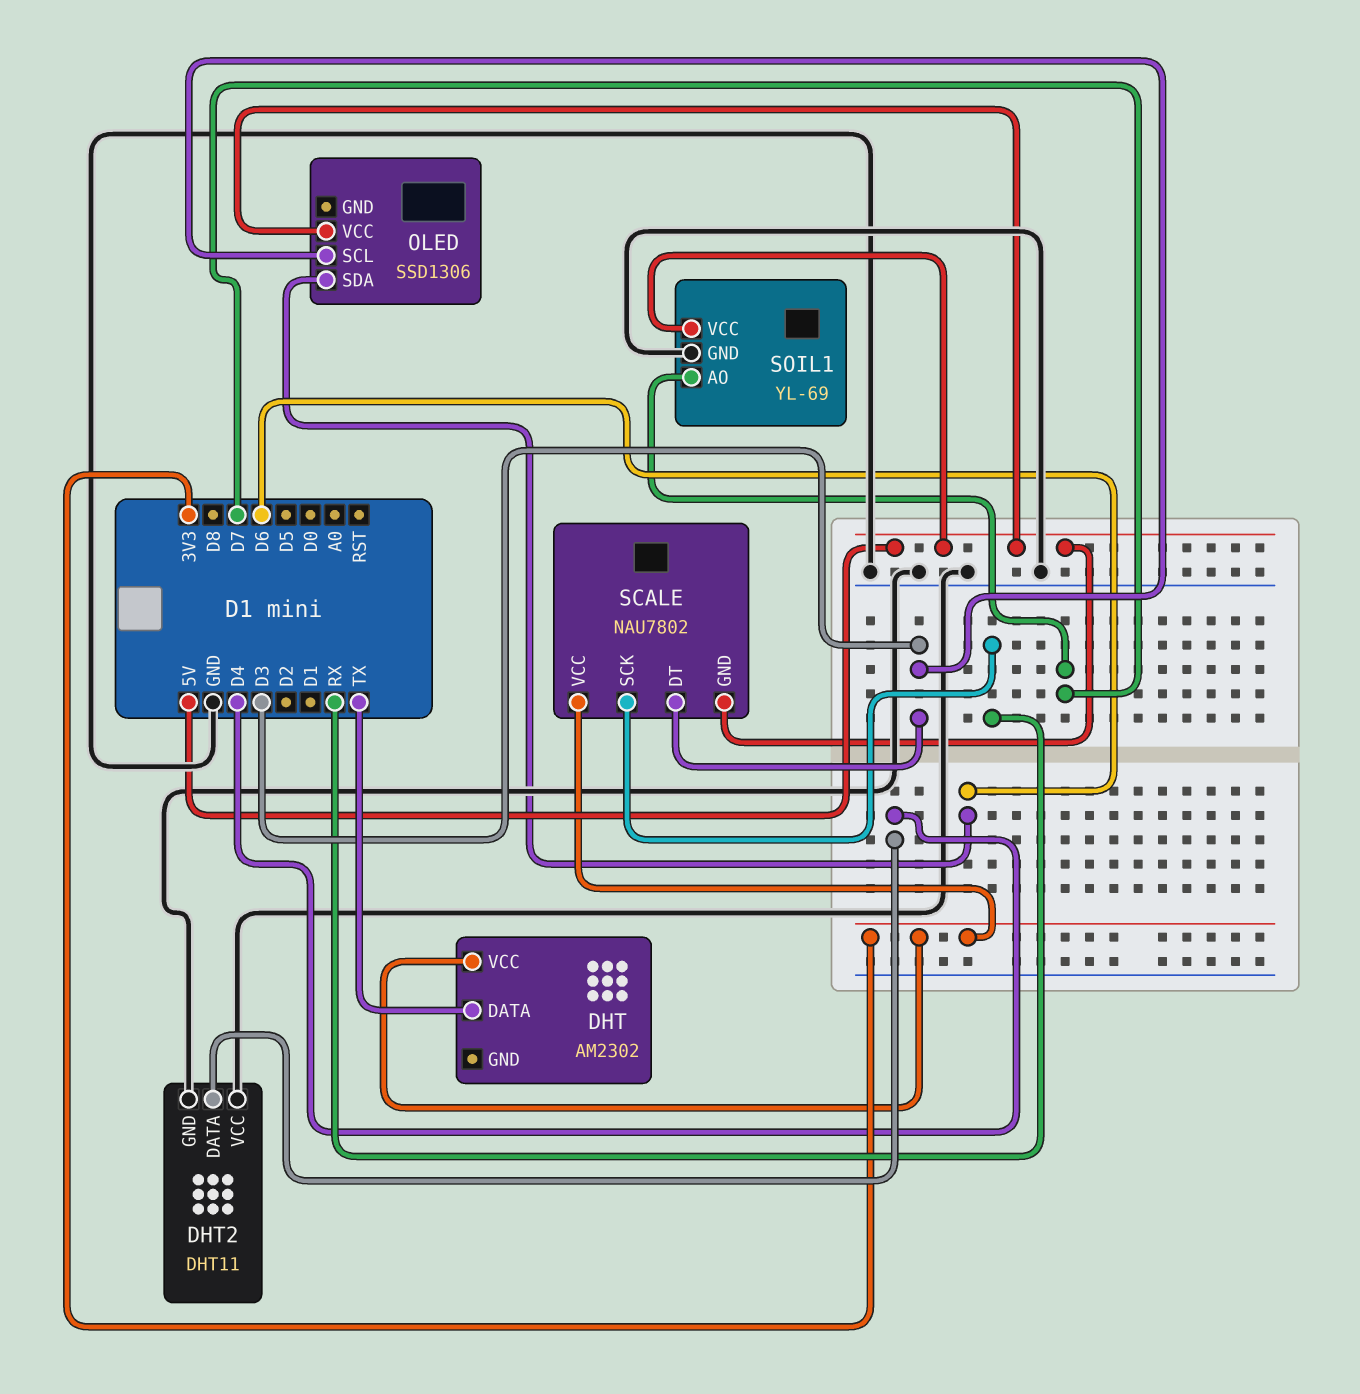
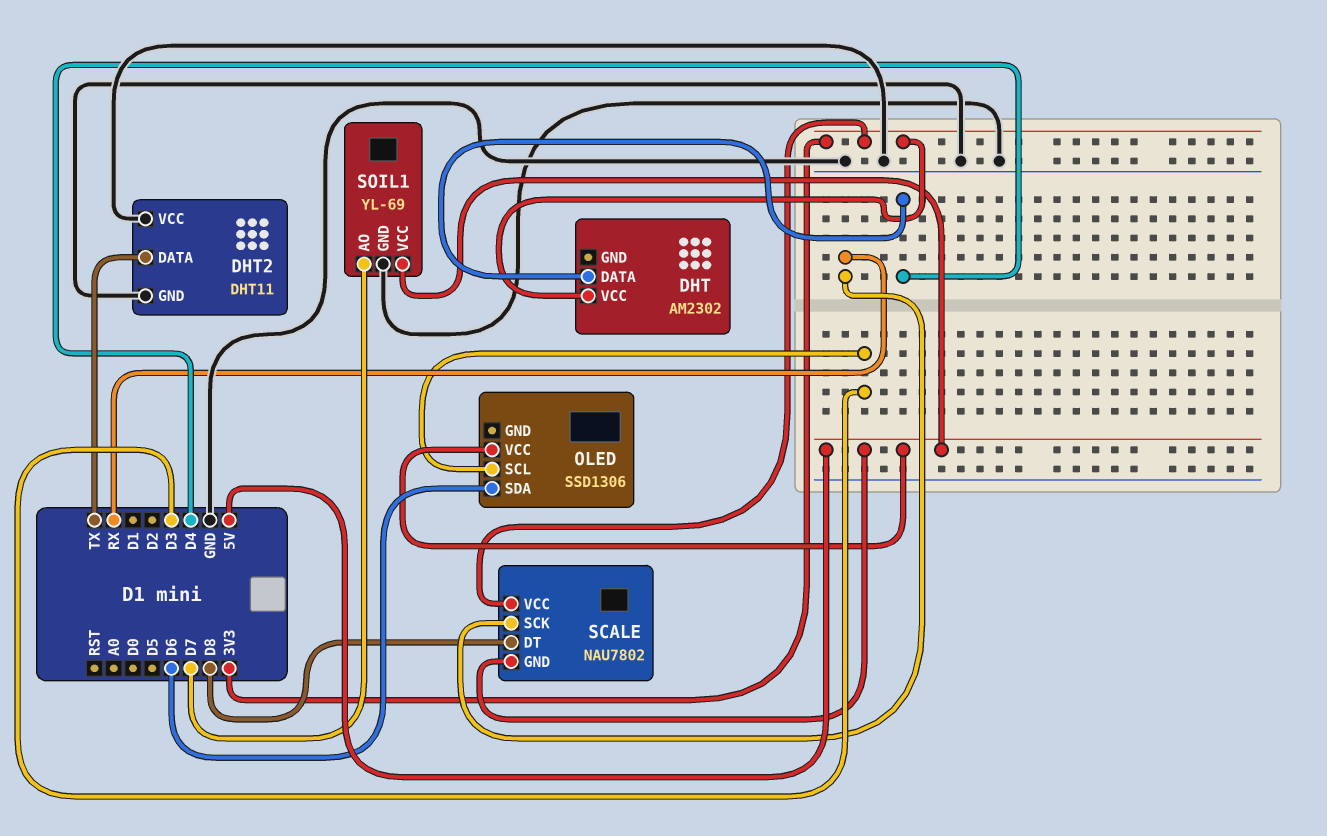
DHT pin DATA: TX -> D4
DHT2 pin DATA: D4 -> TX
SCALE pin DT: D3 -> D8

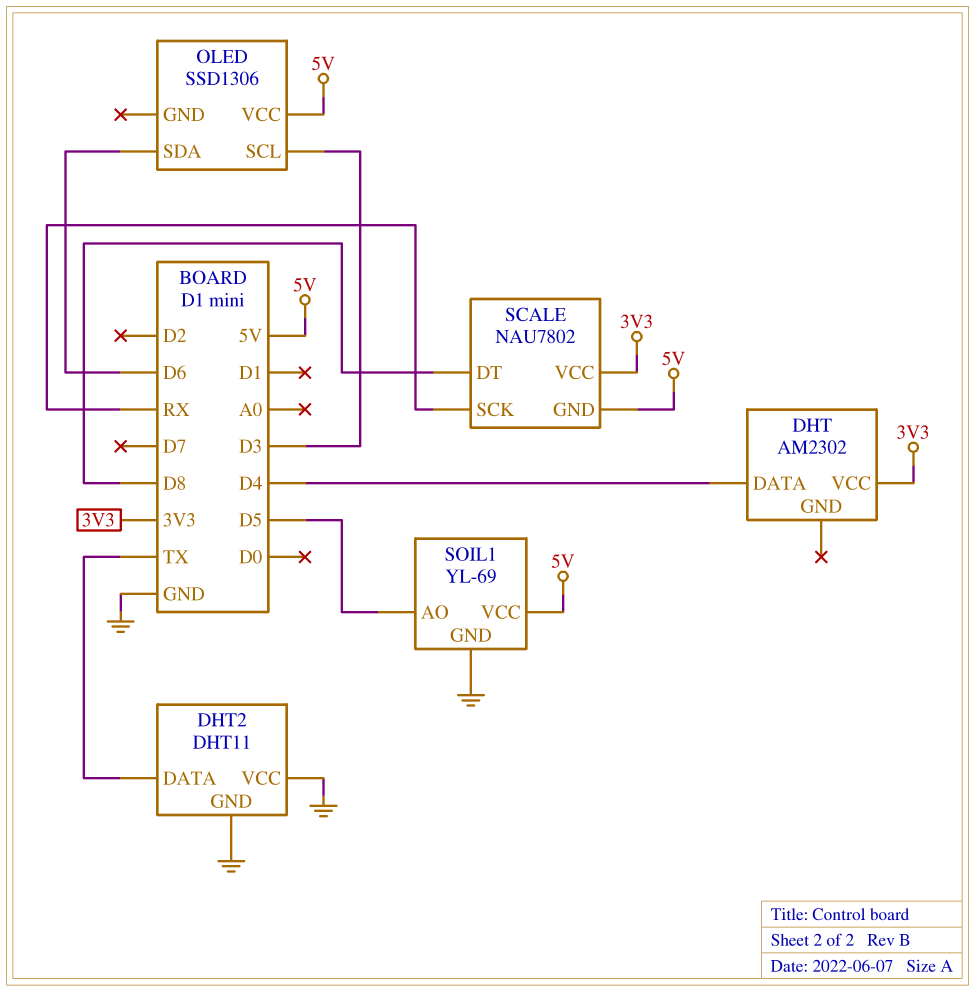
SOIL1 pin AO: D7 -> D5

